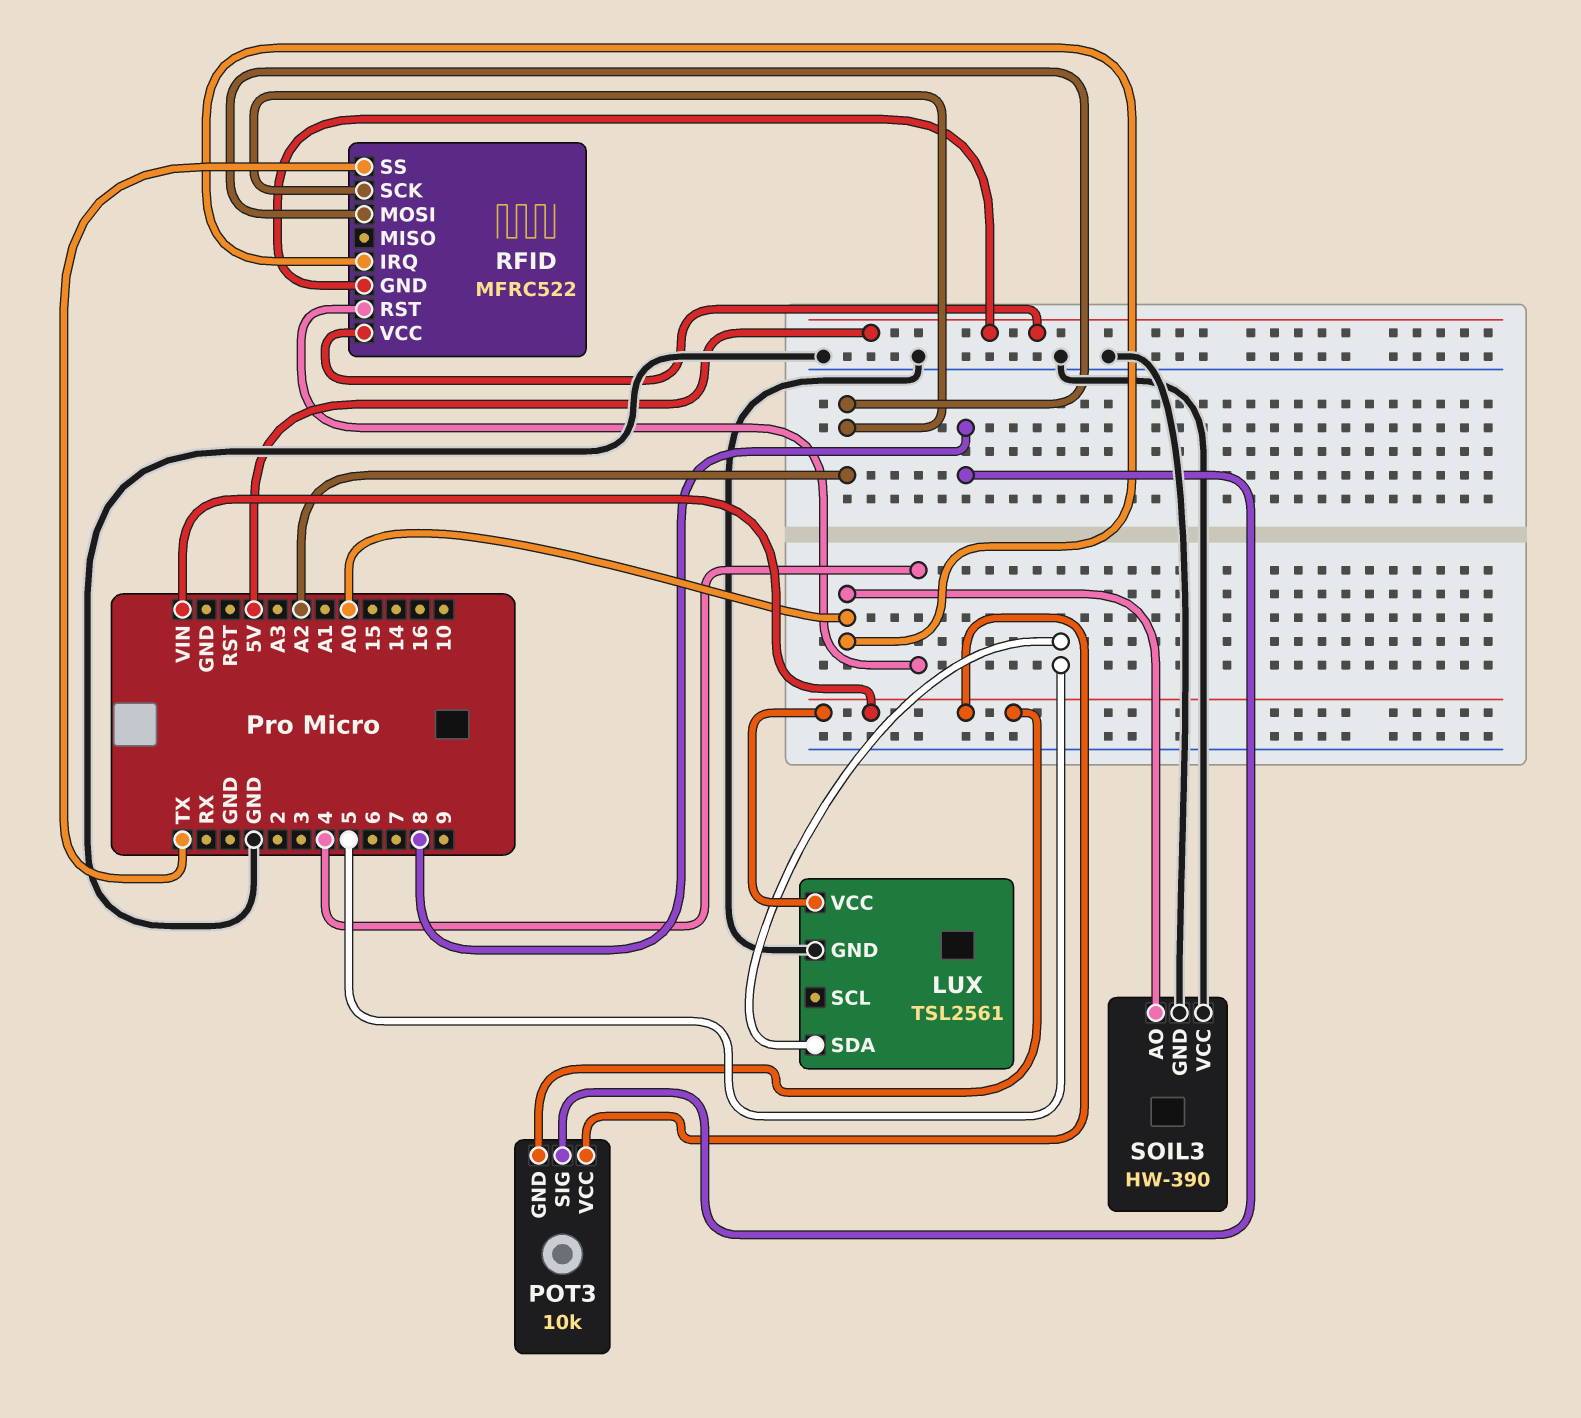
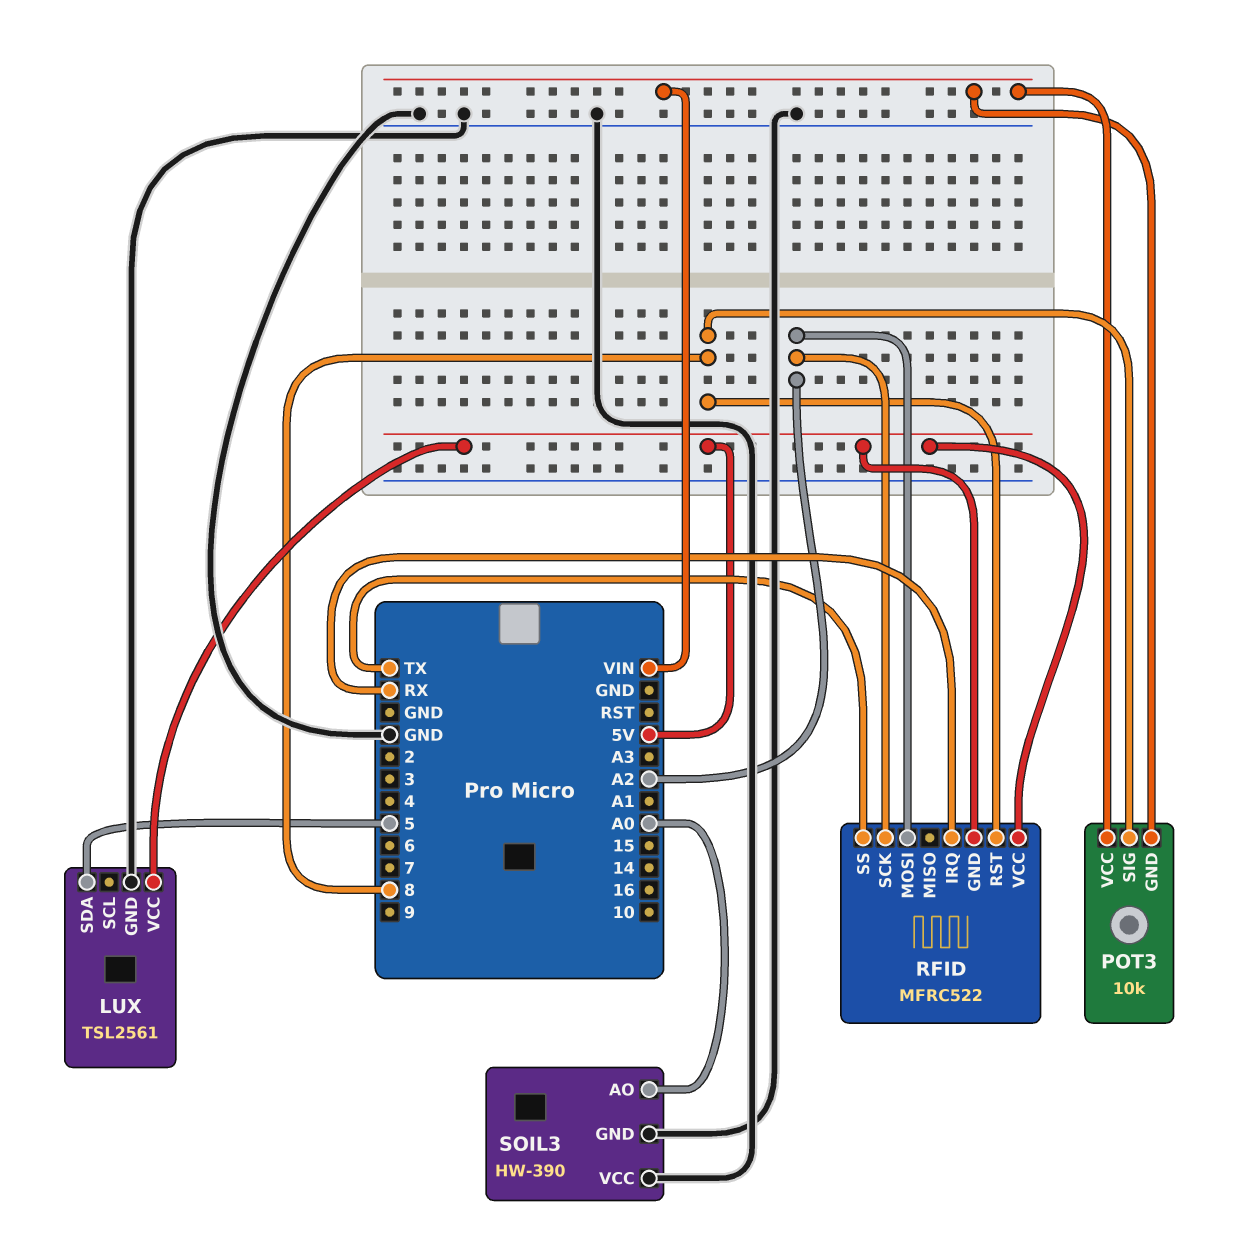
LUX pin VCC: VIN -> 5V
RFID pin IRQ: A0 -> RX
RFID pin RST: 4 -> 8

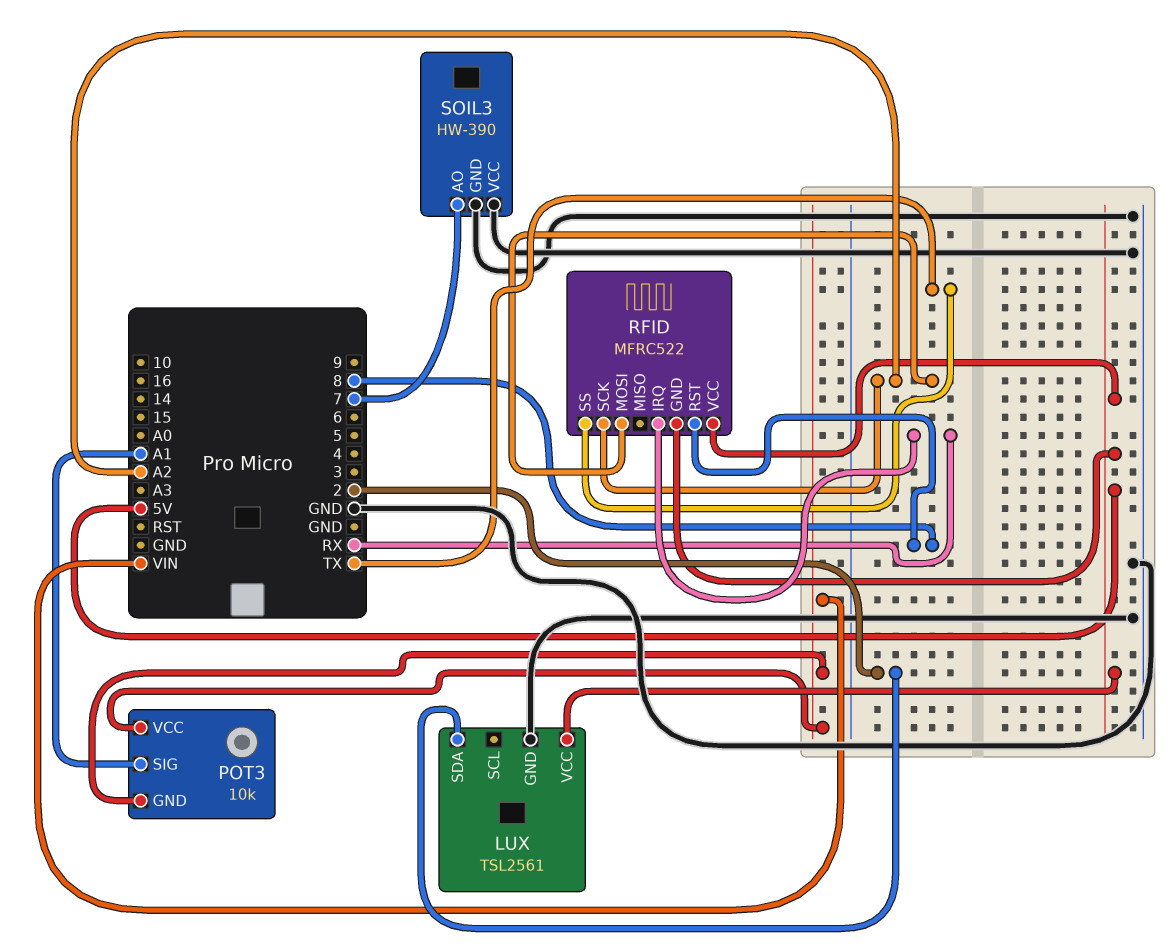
LUX pin SDA: 5 -> 2
POT3 pin SIG: 8 -> A1
SOIL3 pin AO: A0 -> 7

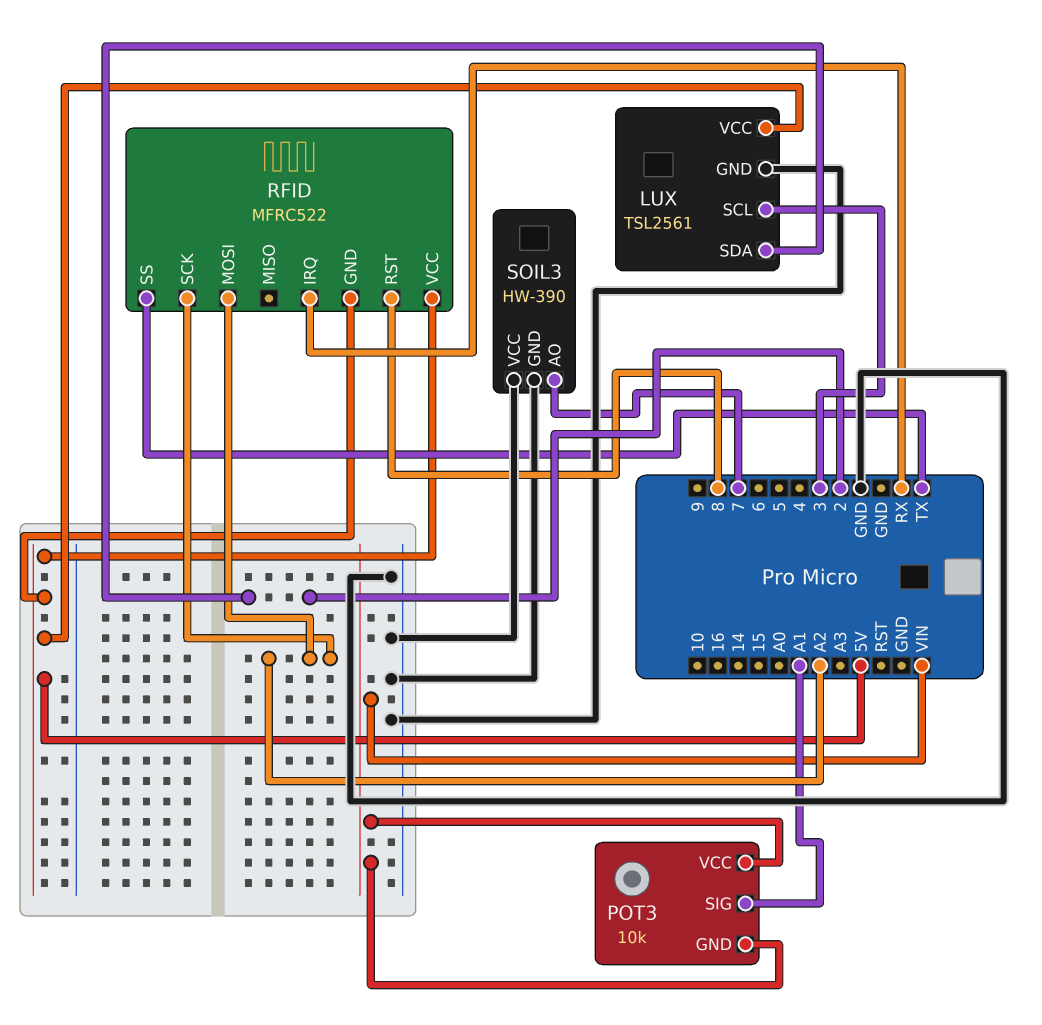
LUX pin SCL: none -> 3

